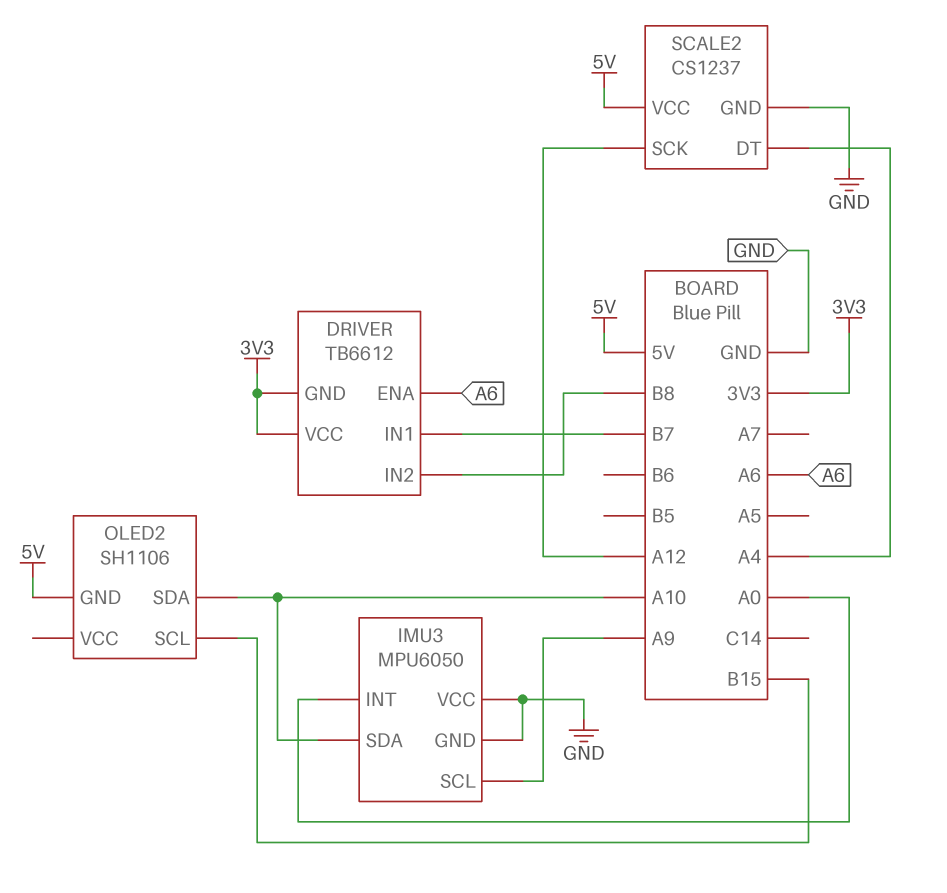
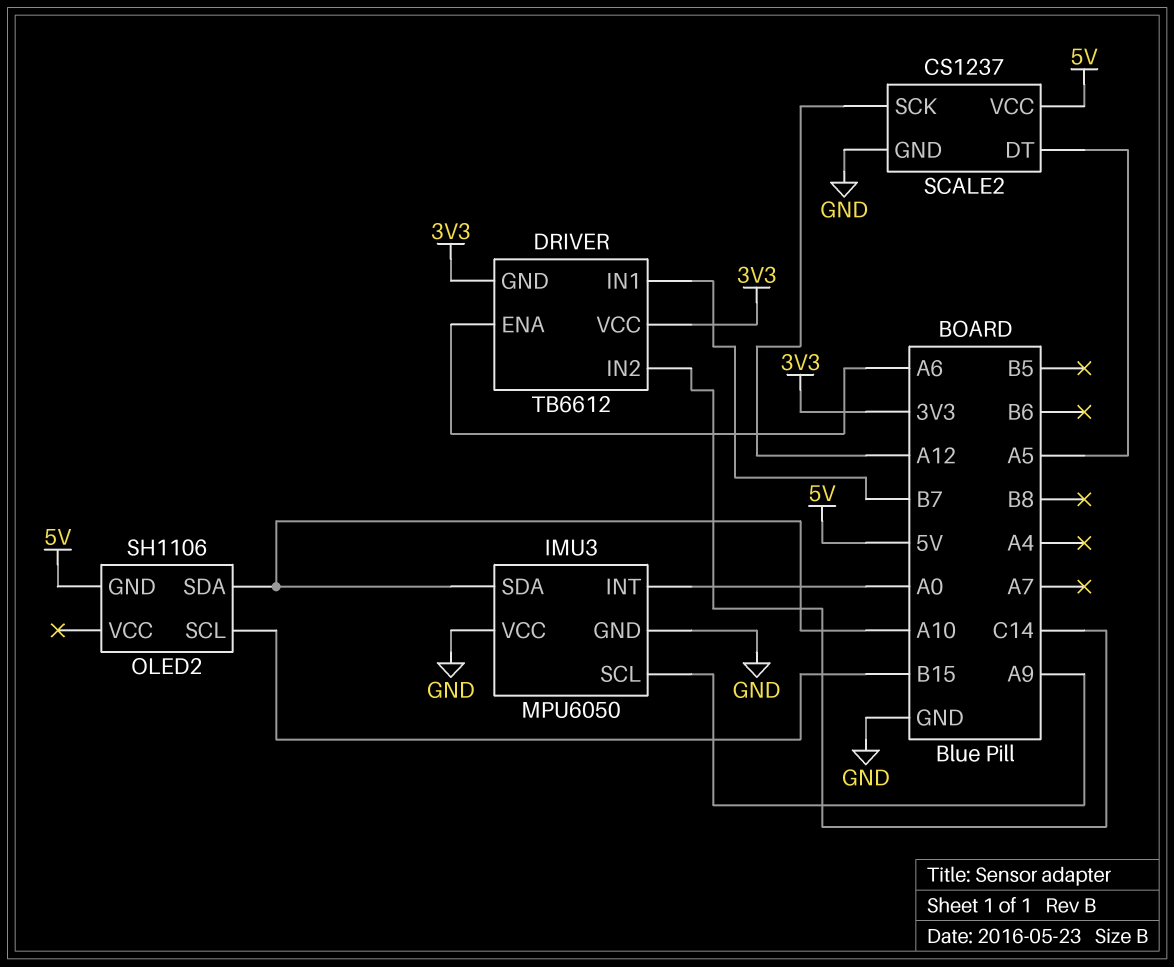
DRIVER pin IN2: B8 -> C14
SCALE2 pin DT: A4 -> A5

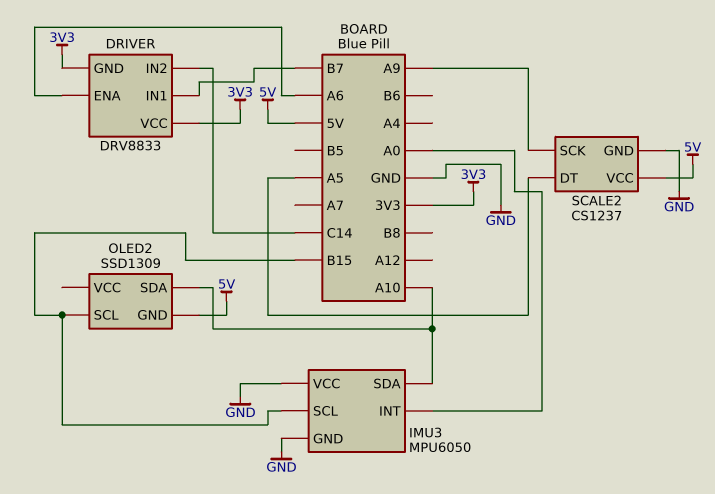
DRIVER: TB6612 -> DRV8833
IMU3 pin SCL: A9 -> B15
OLED2: SH1106 -> SSD1309
SCALE2 pin SCK: A12 -> A9

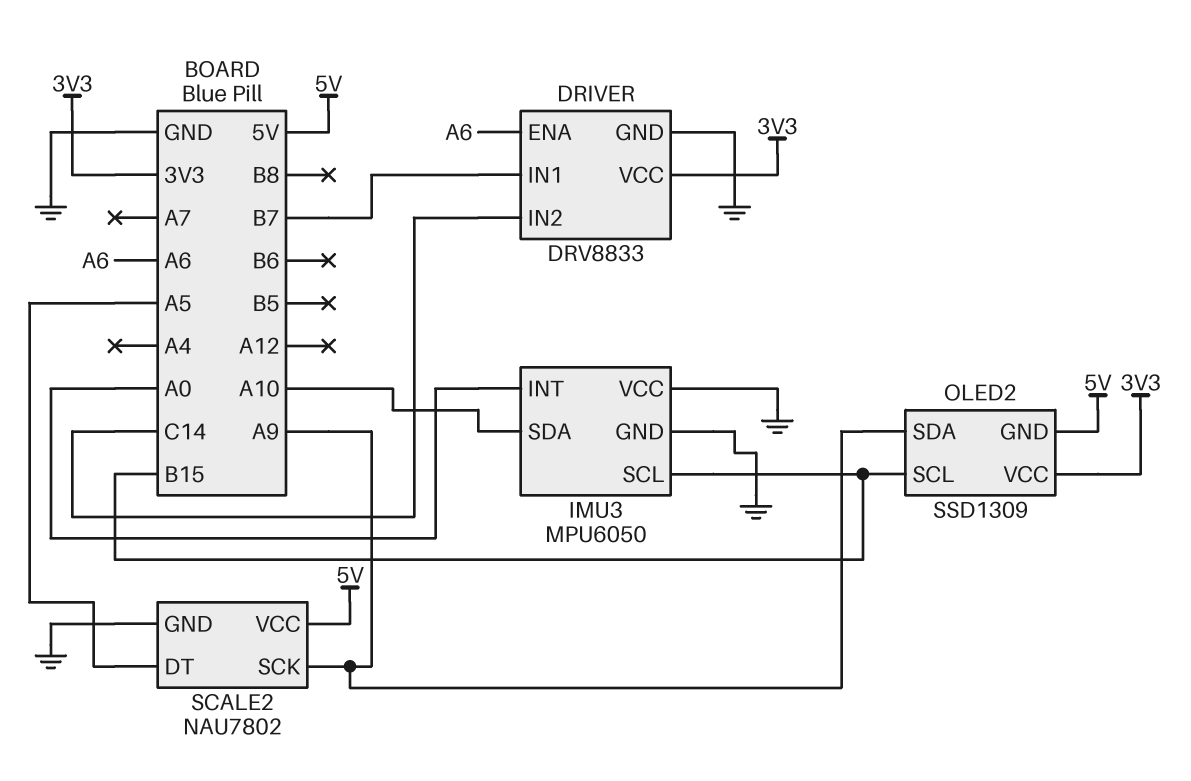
DRIVER pin GND: 3V3 -> GND
OLED2 pin SDA: A10 -> A9
OLED2 pin VCC: none -> 3V3
SCALE2: CS1237 -> NAU7802

